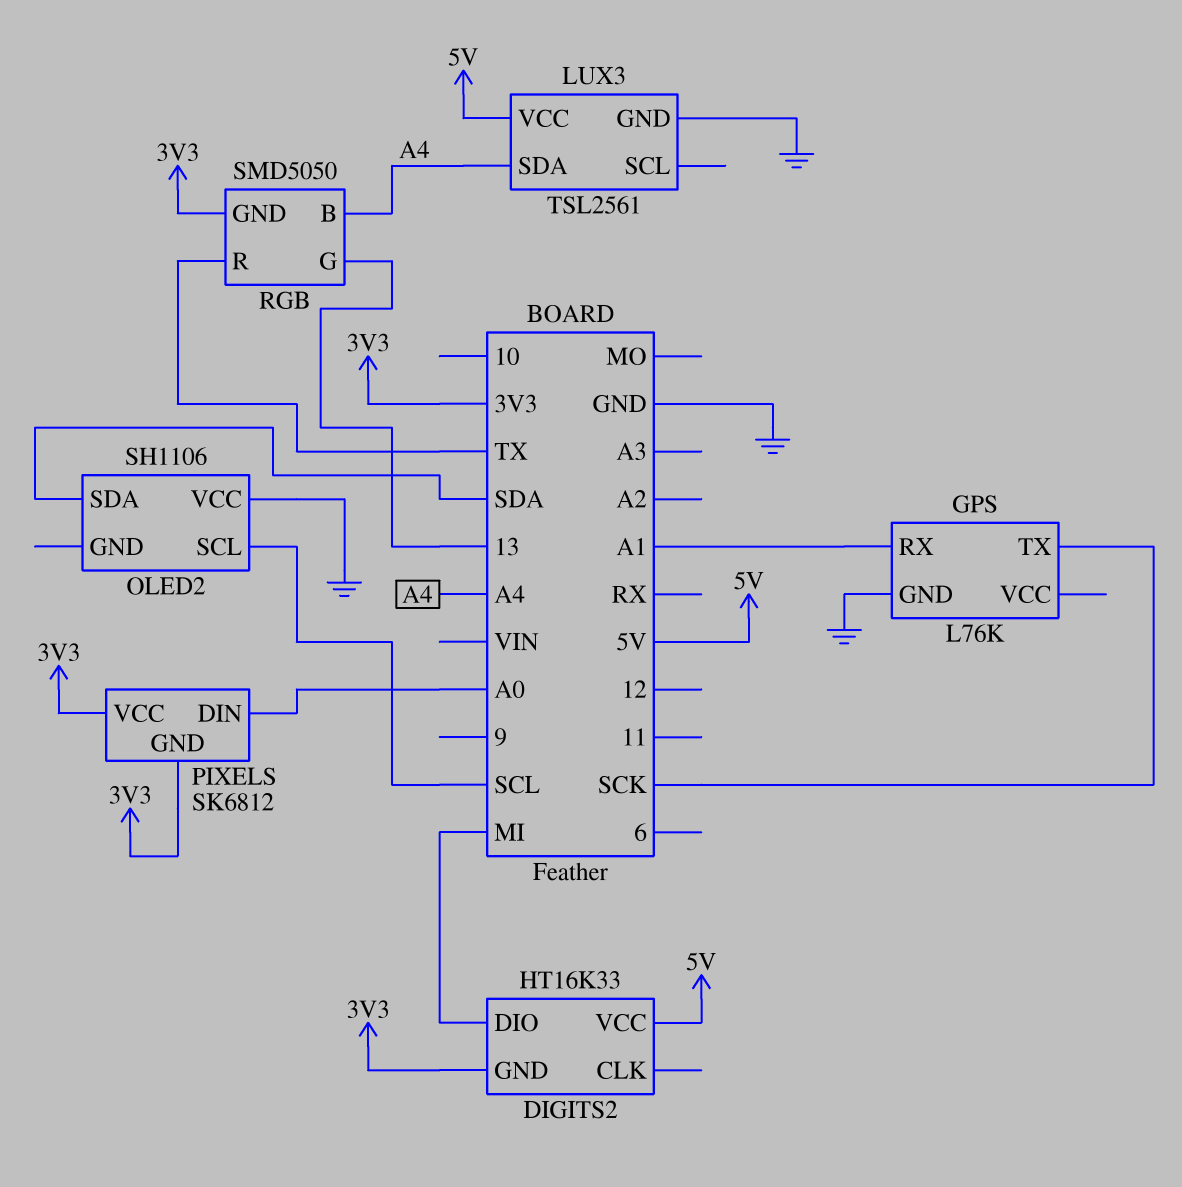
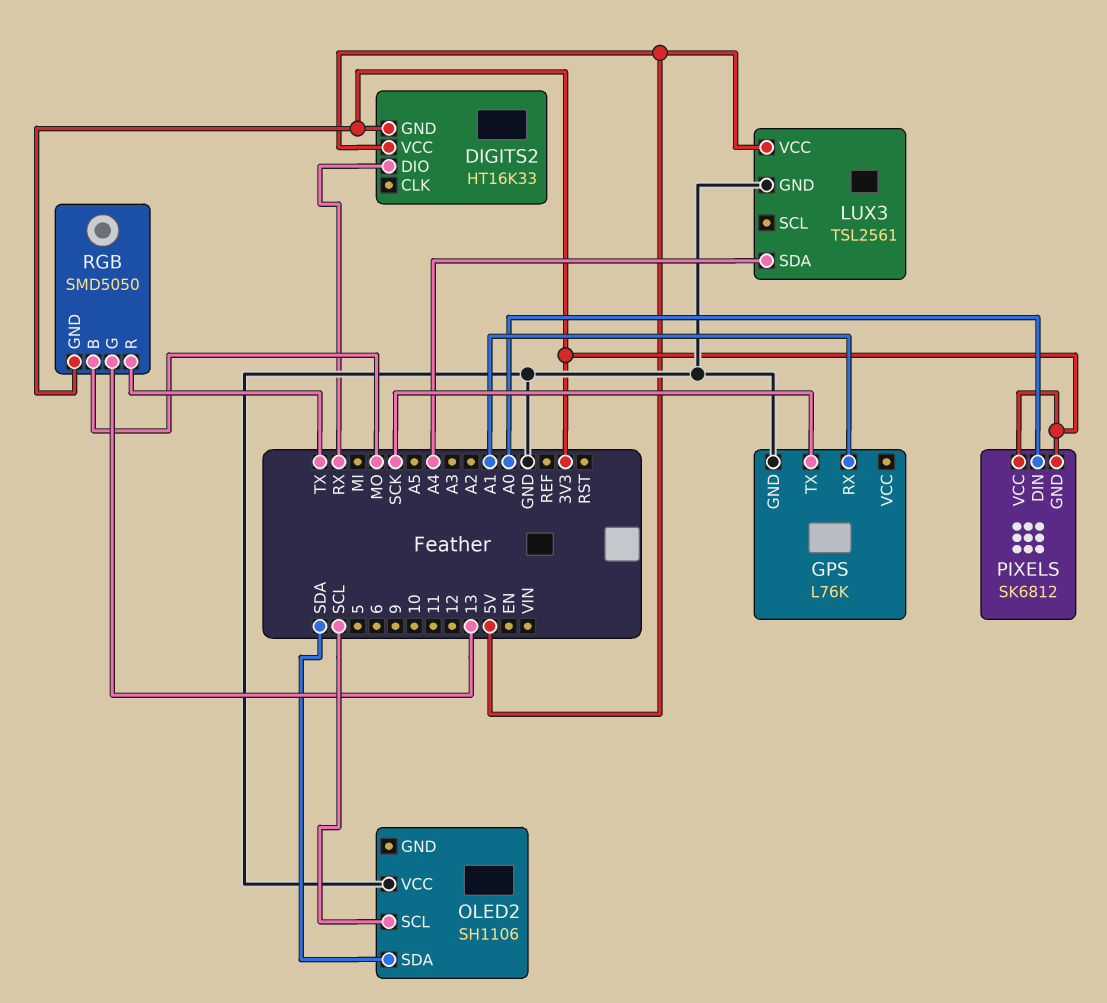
DIGITS2 pin DIO: MI -> RX
RGB pin B: A4 -> MO

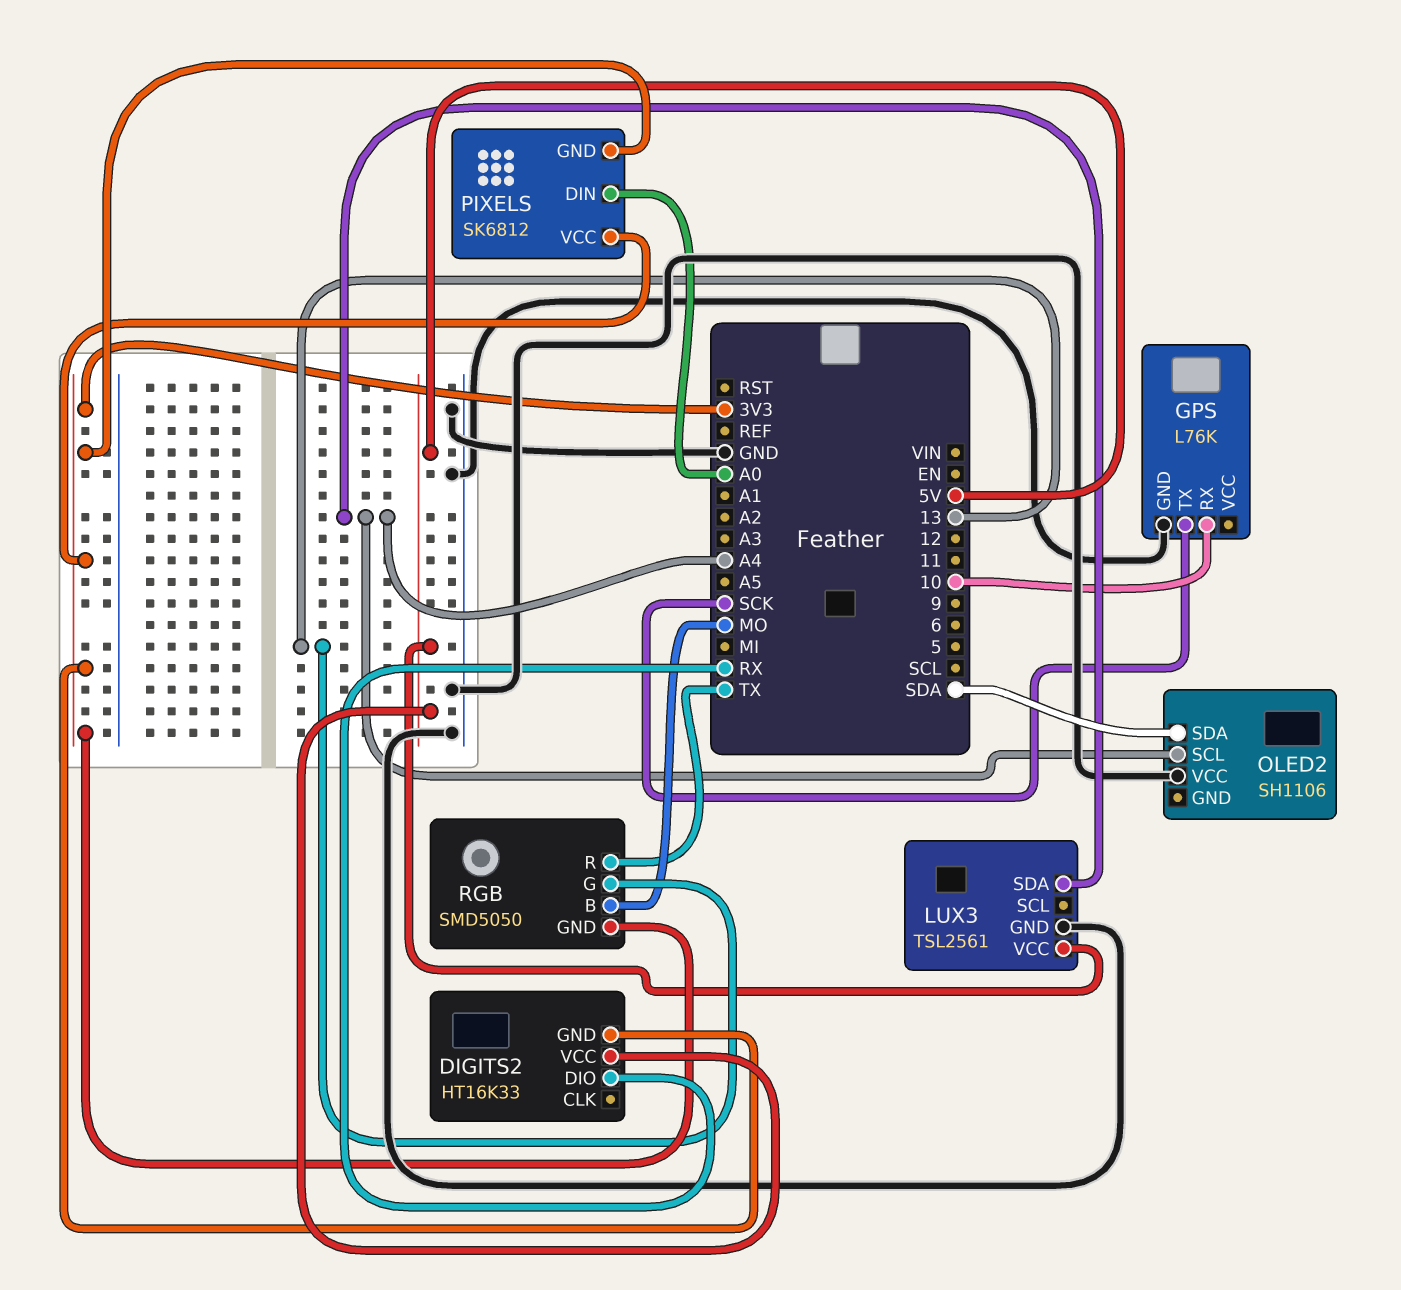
GPS pin RX: A1 -> 10
OLED2 pin SCL: SCL -> A4

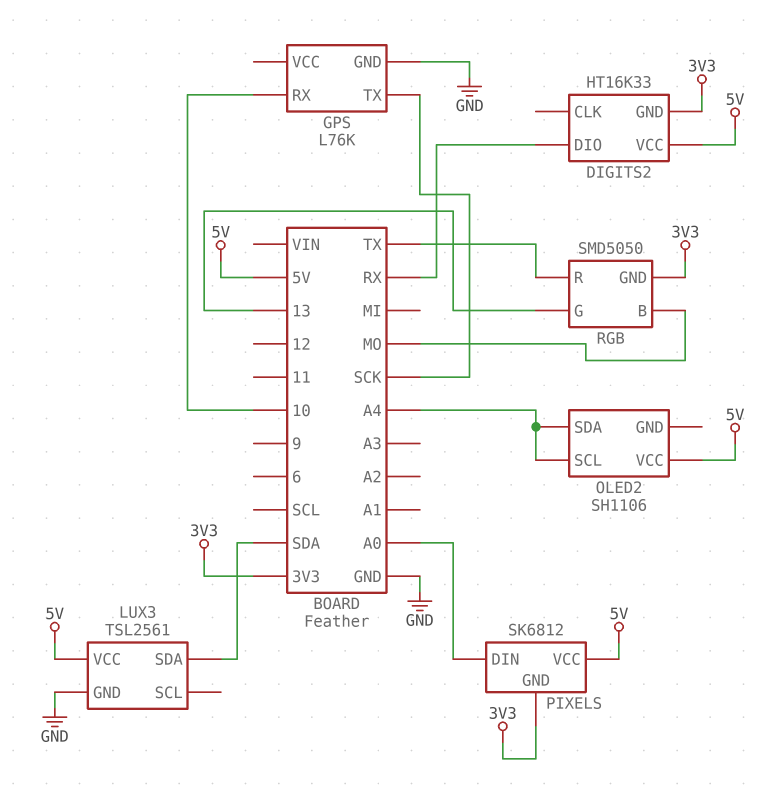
LUX3 pin SDA: A4 -> SDA
OLED2 pin SDA: SDA -> A4
OLED2 pin VCC: GND -> 5V
PIXELS pin VCC: 3V3 -> 5V

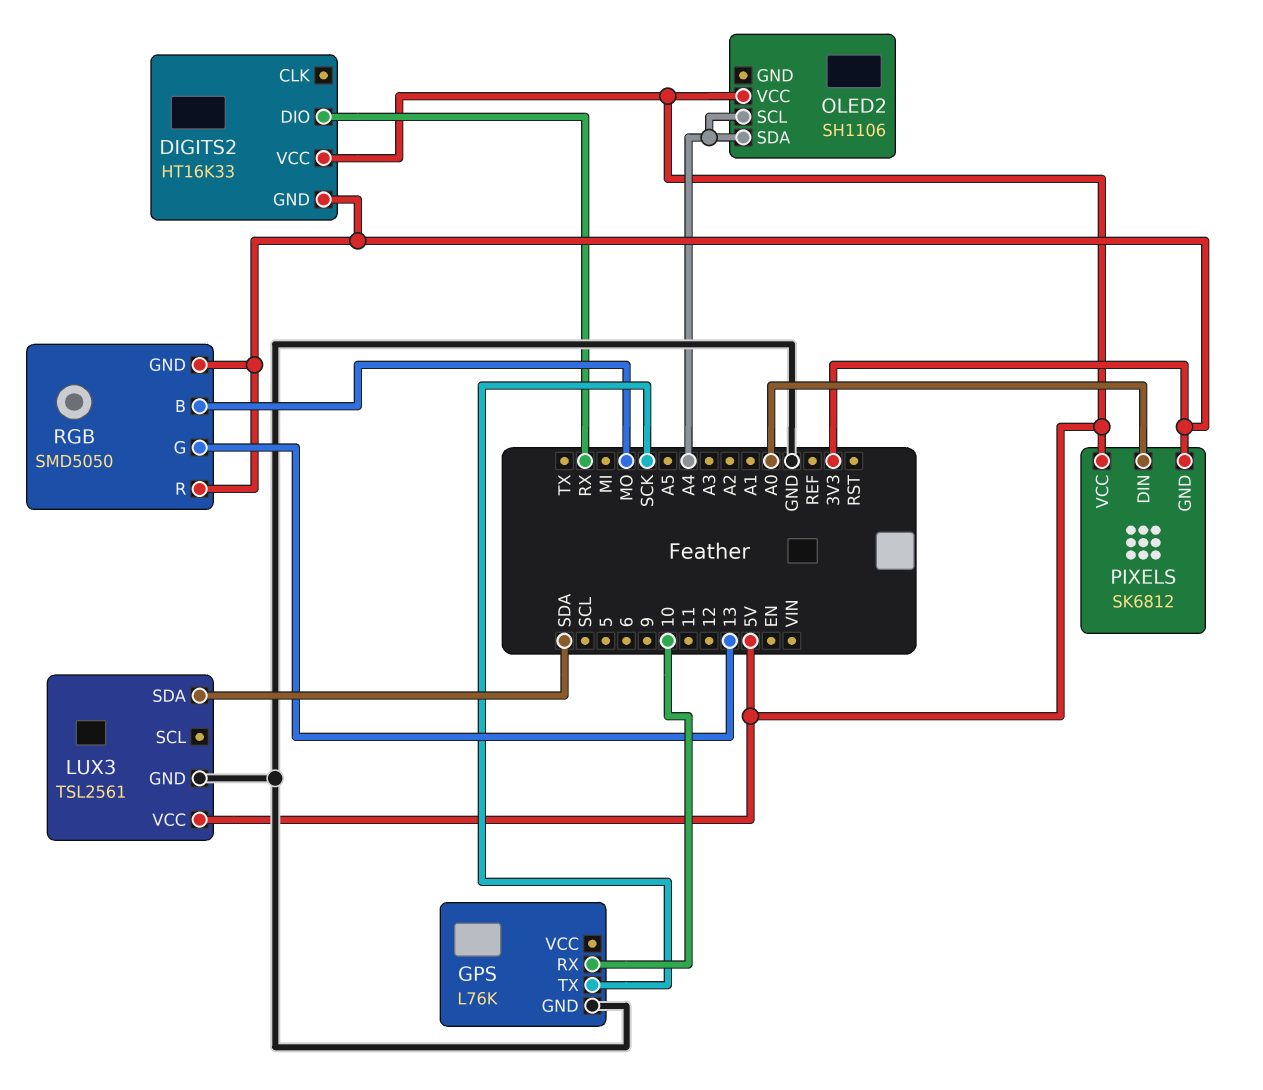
RGB pin R: TX -> 3V3

